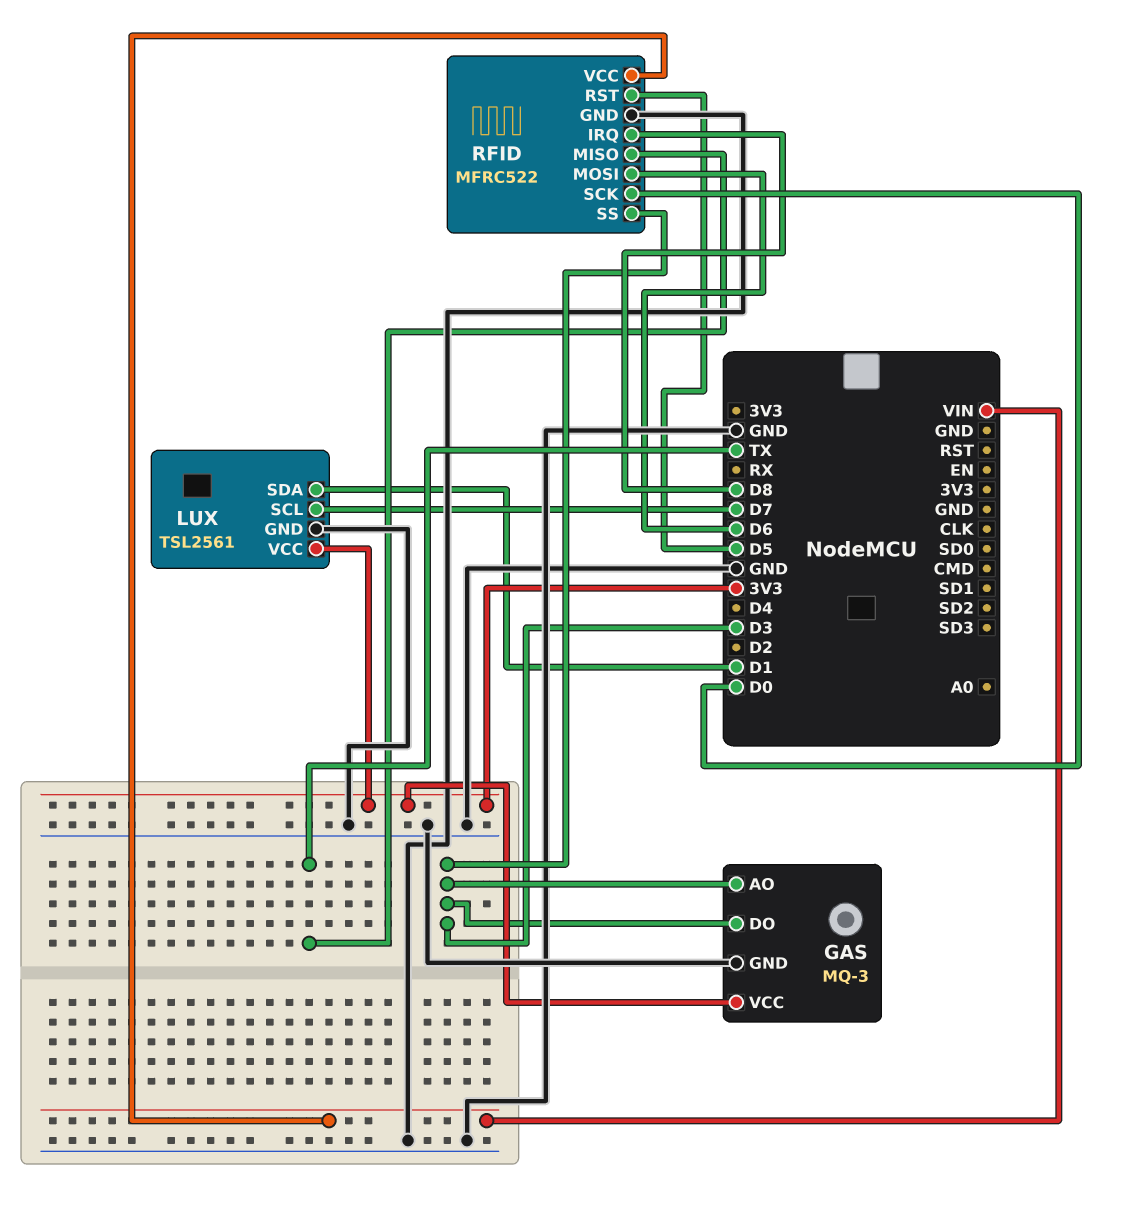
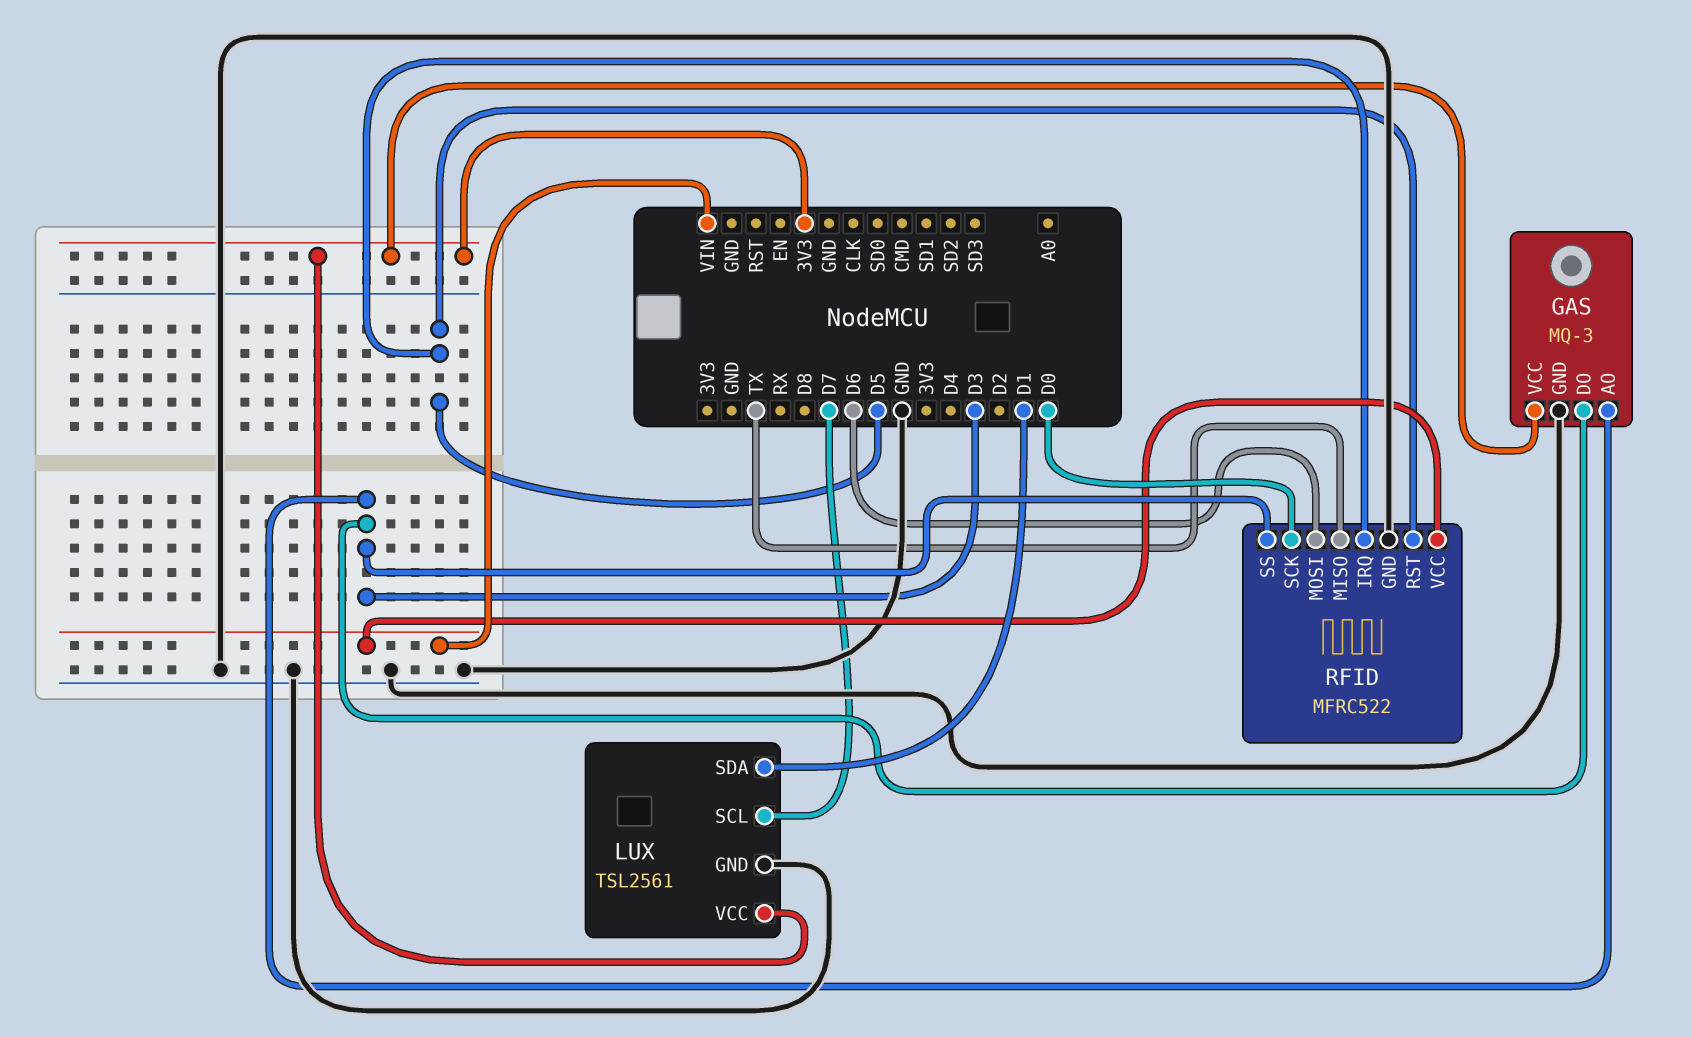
RFID pin IRQ: D8 -> D5

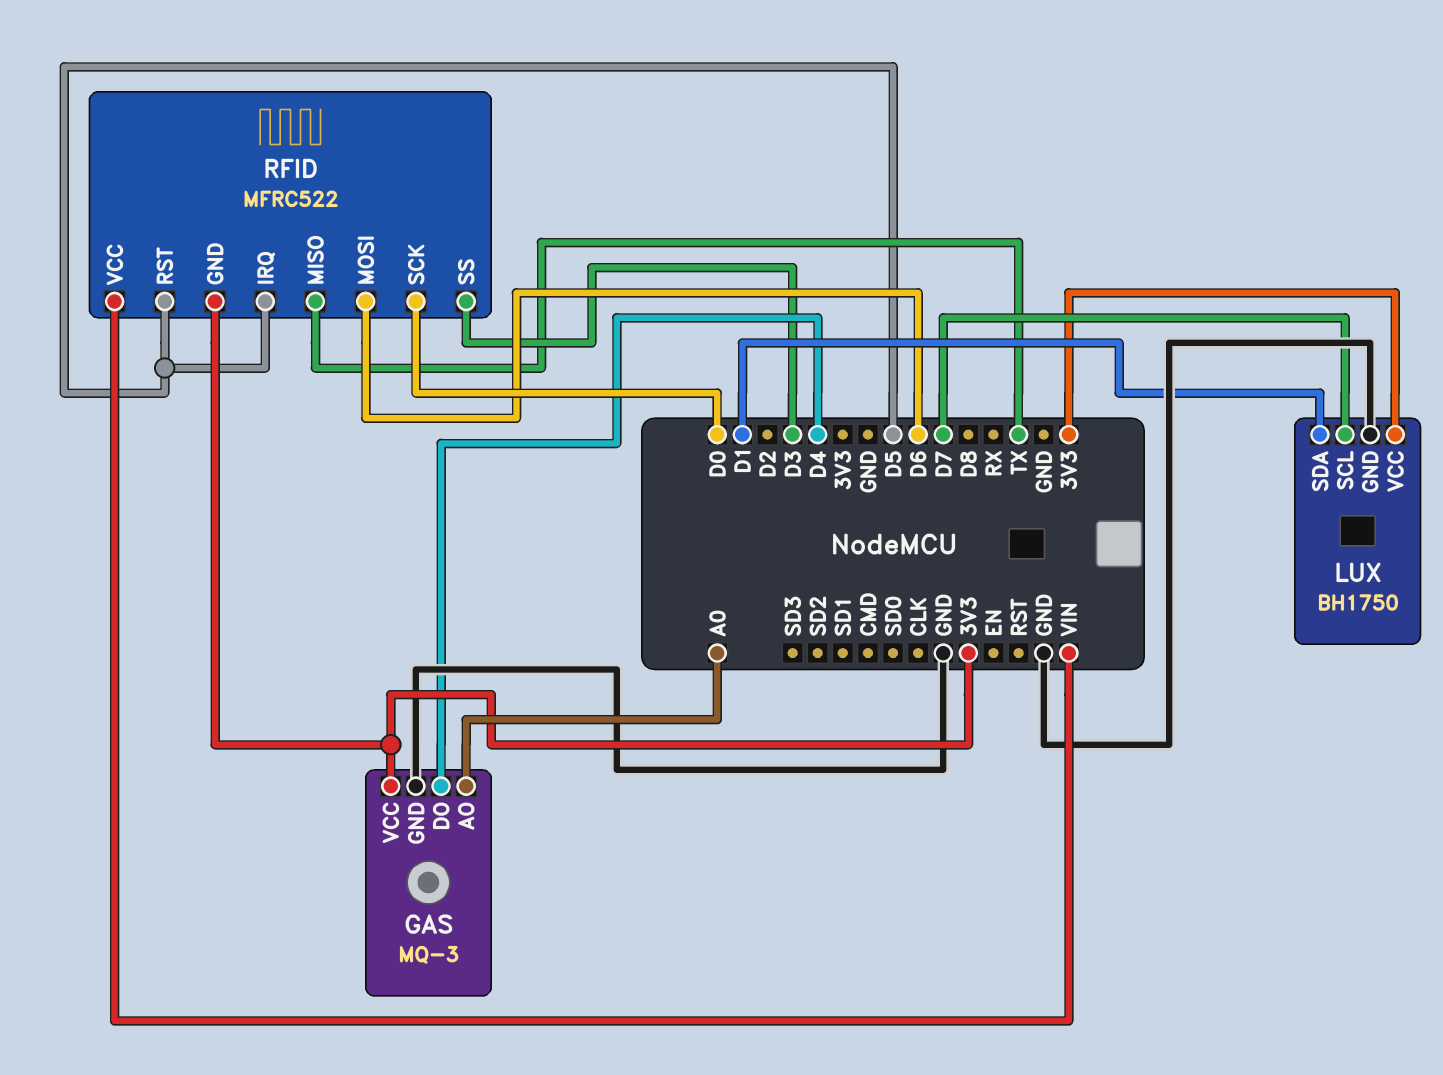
GAS pin AO: D3 -> A0
GAS pin DO: D3 -> D4
LUX: TSL2561 -> BH1750
RFID pin GND: GND -> 3V3

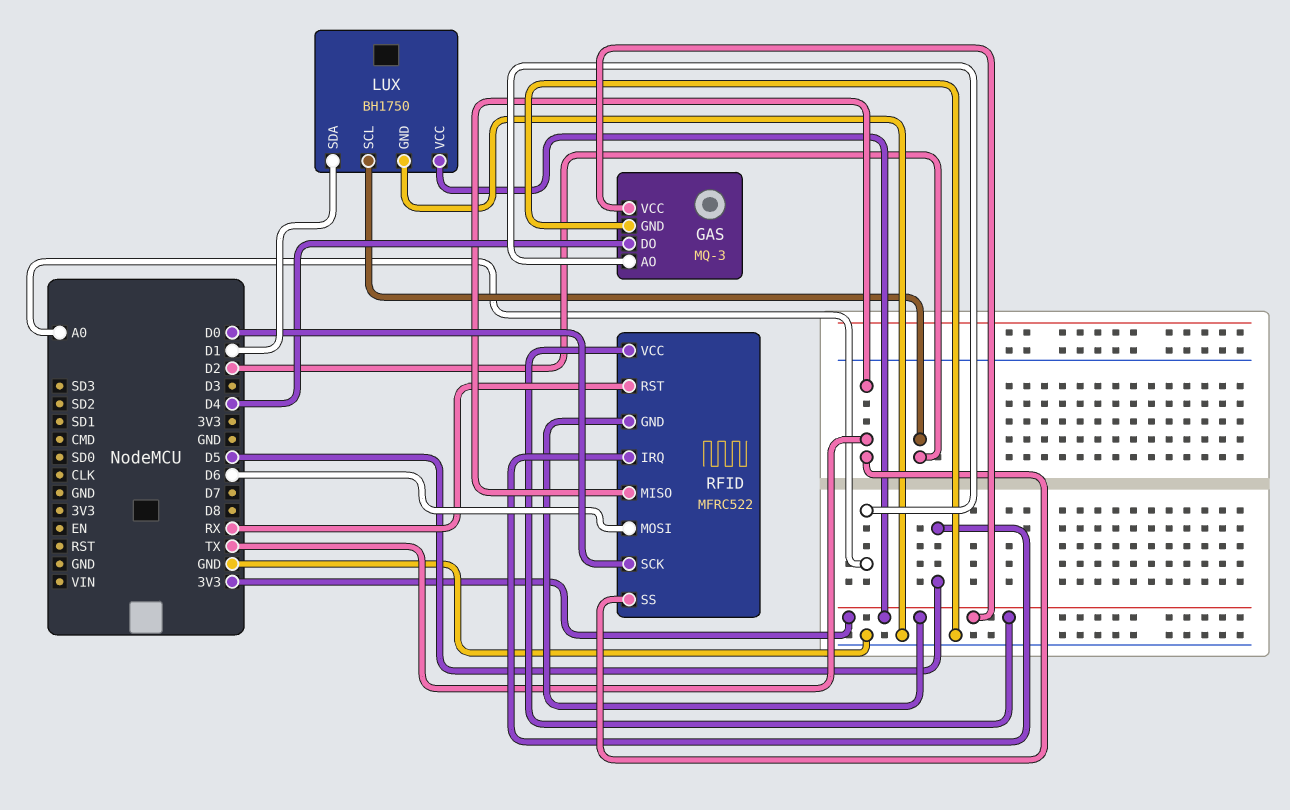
LUX pin SCL: D7 -> D2
RFID pin RST: D5 -> RX
RFID pin SS: D3 -> TX
RFID pin VCC: VIN -> 3V3

